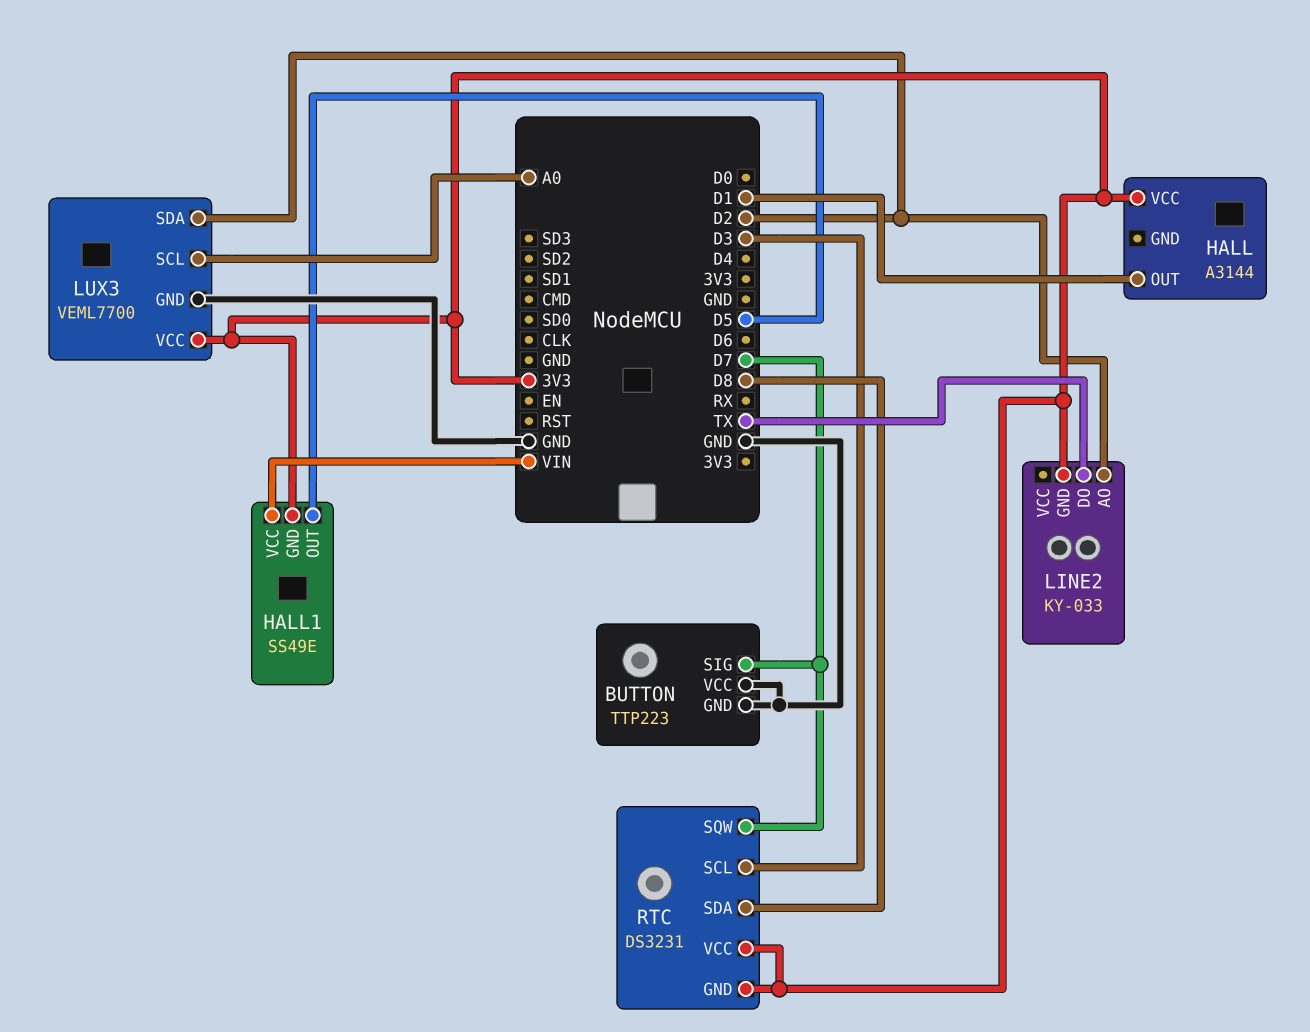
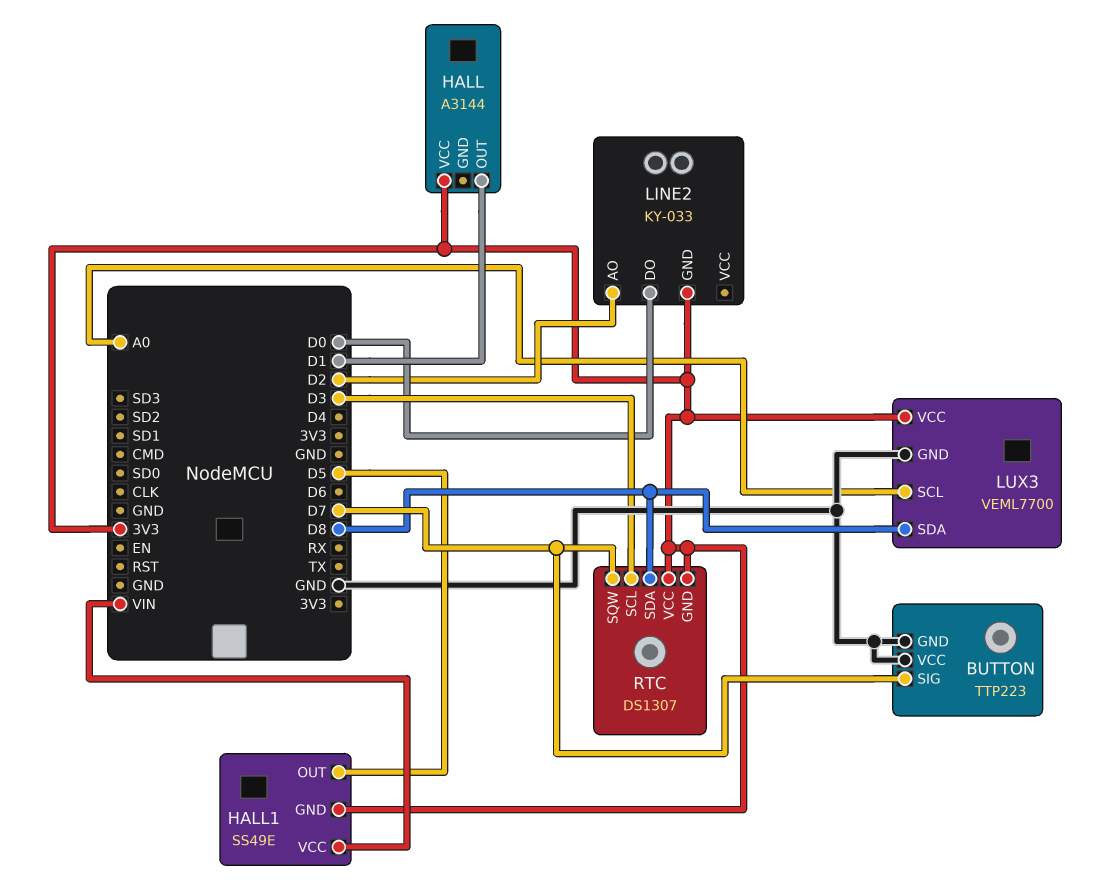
LINE2 pin DO: TX -> D0
LUX3 pin SDA: D2 -> D8
RTC: DS3231 -> DS1307

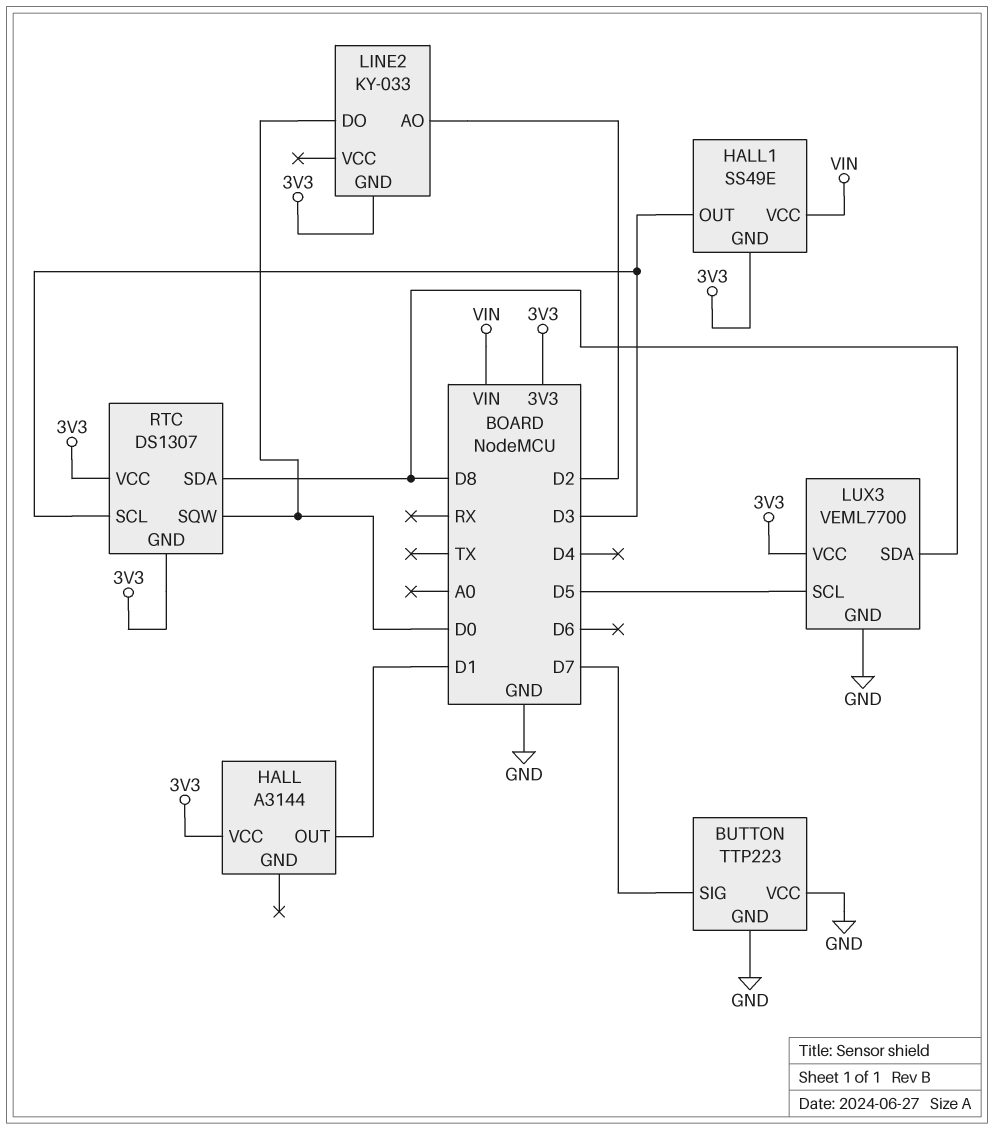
HALL1 pin OUT: D5 -> D3
LUX3 pin SCL: A0 -> D5
RTC pin SQW: D7 -> D0

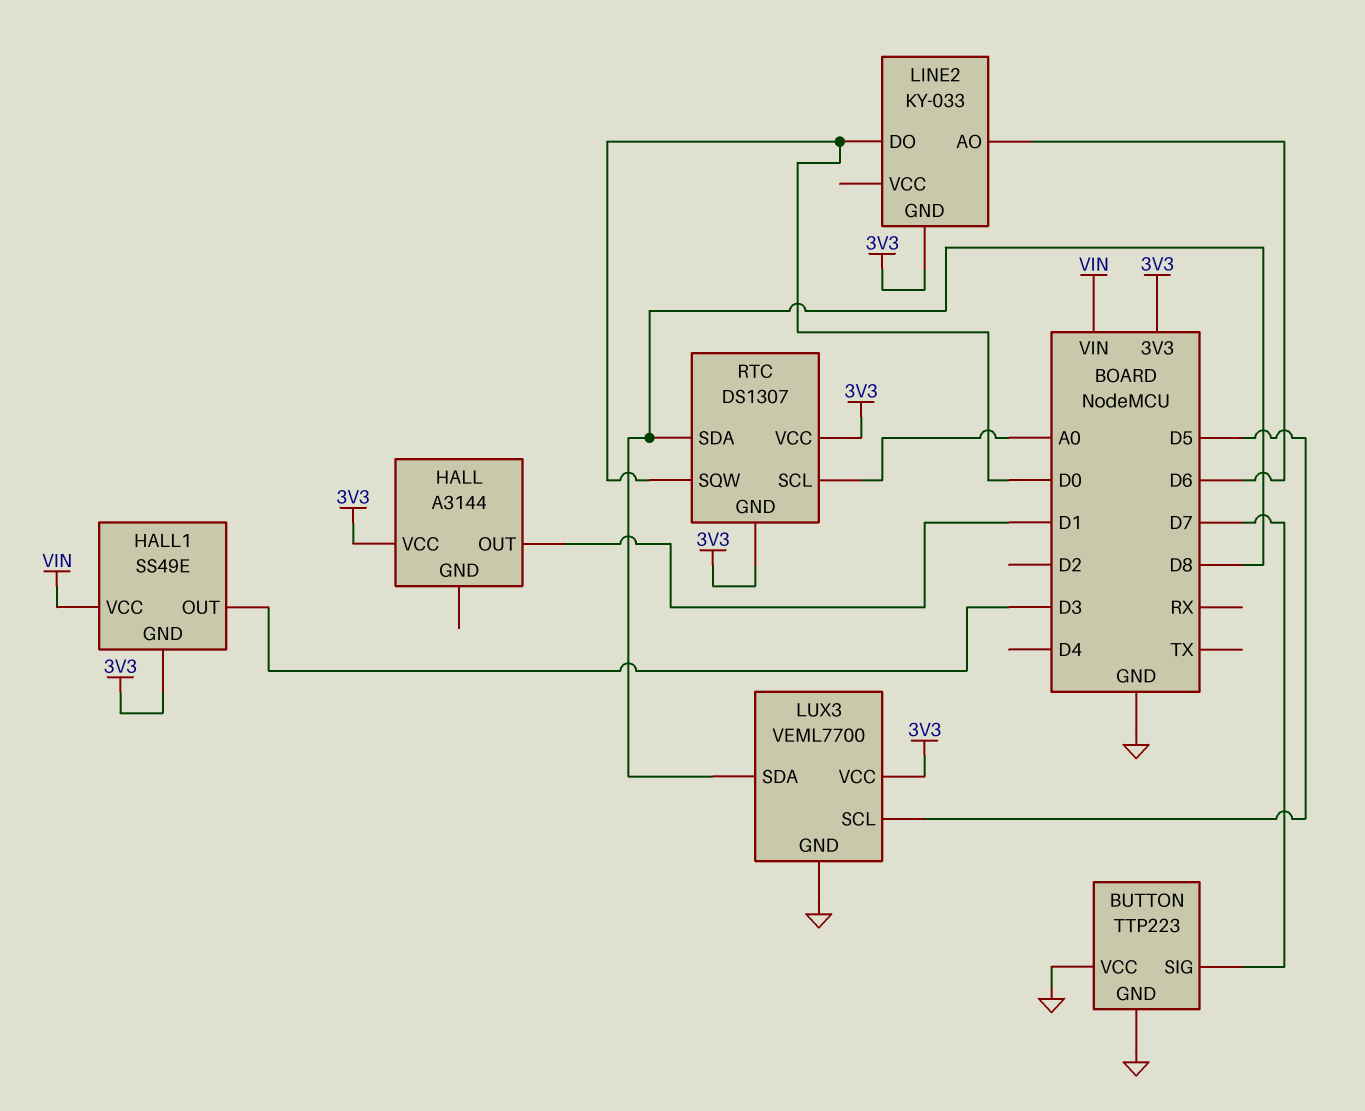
LINE2 pin AO: D2 -> D6
RTC pin SCL: D3 -> A0

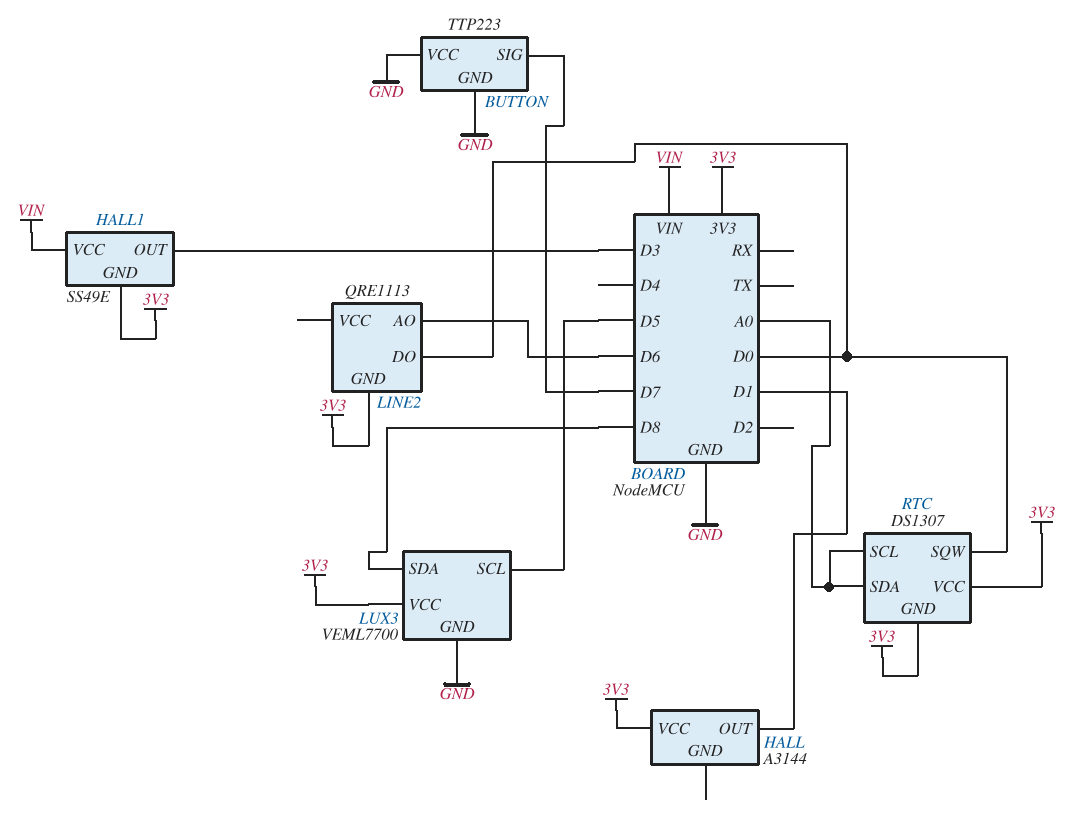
LINE2: KY-033 -> QRE1113
RTC pin SDA: D8 -> A0

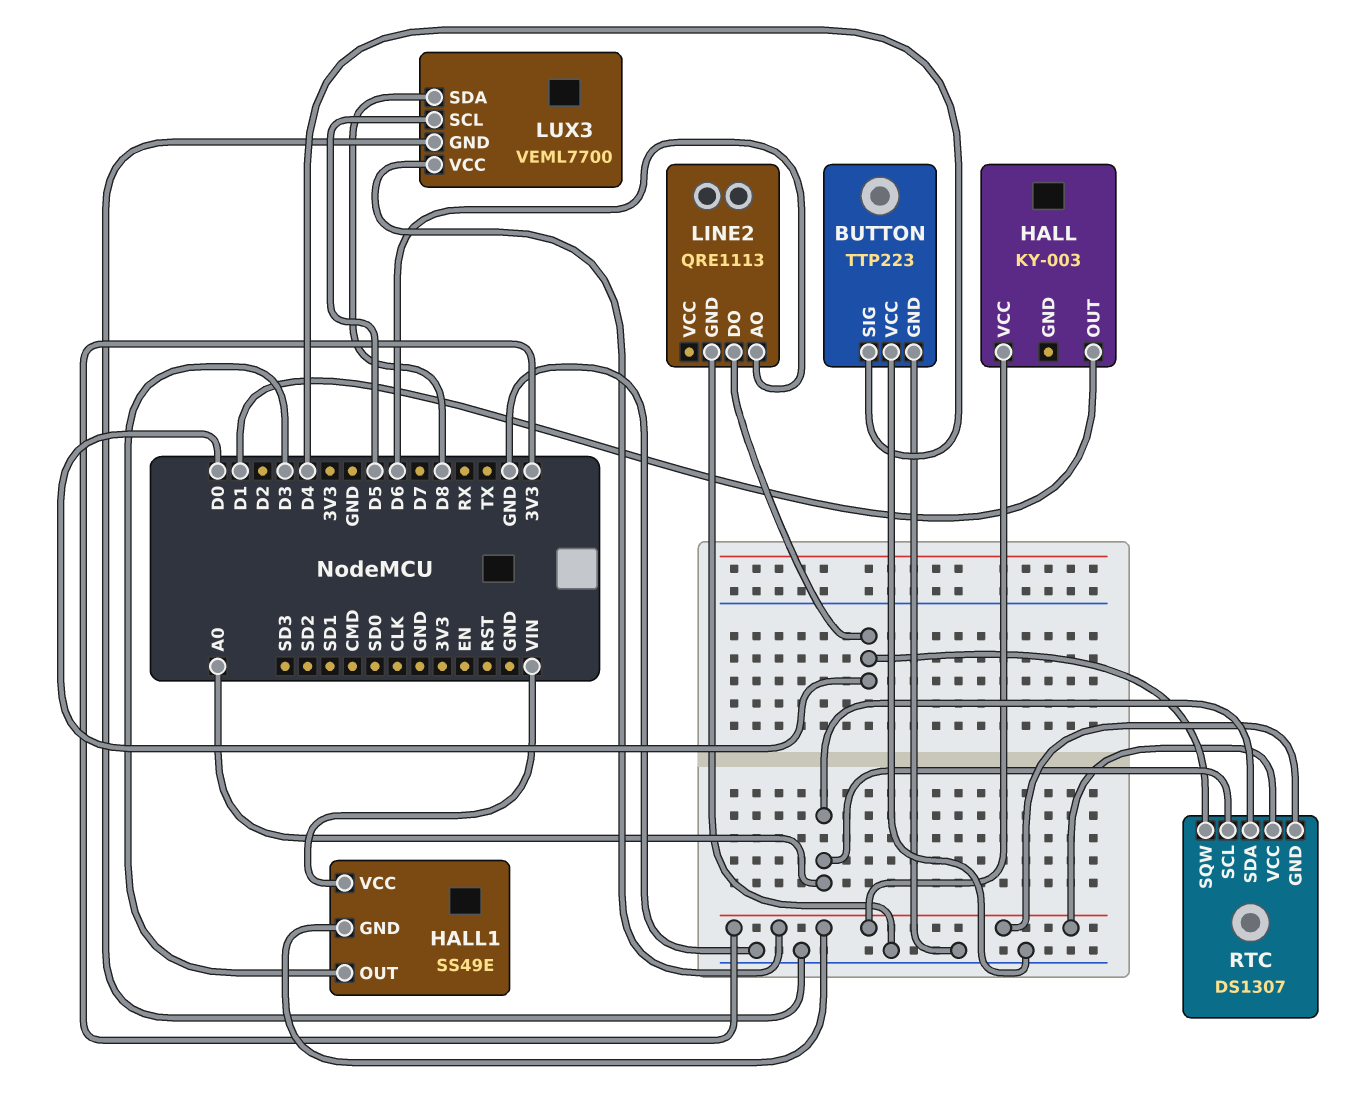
BUTTON pin SIG: D7 -> D4
HALL: A3144 -> KY-003
LINE2 pin GND: 3V3 -> GND

